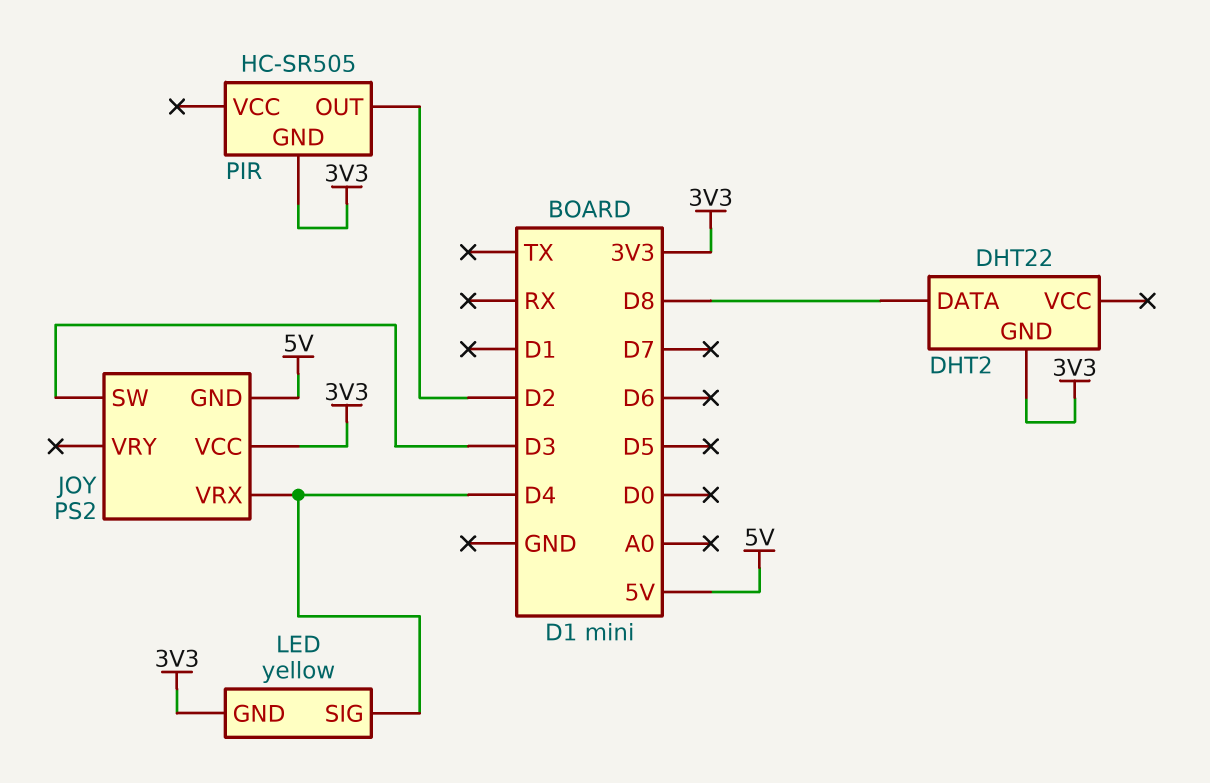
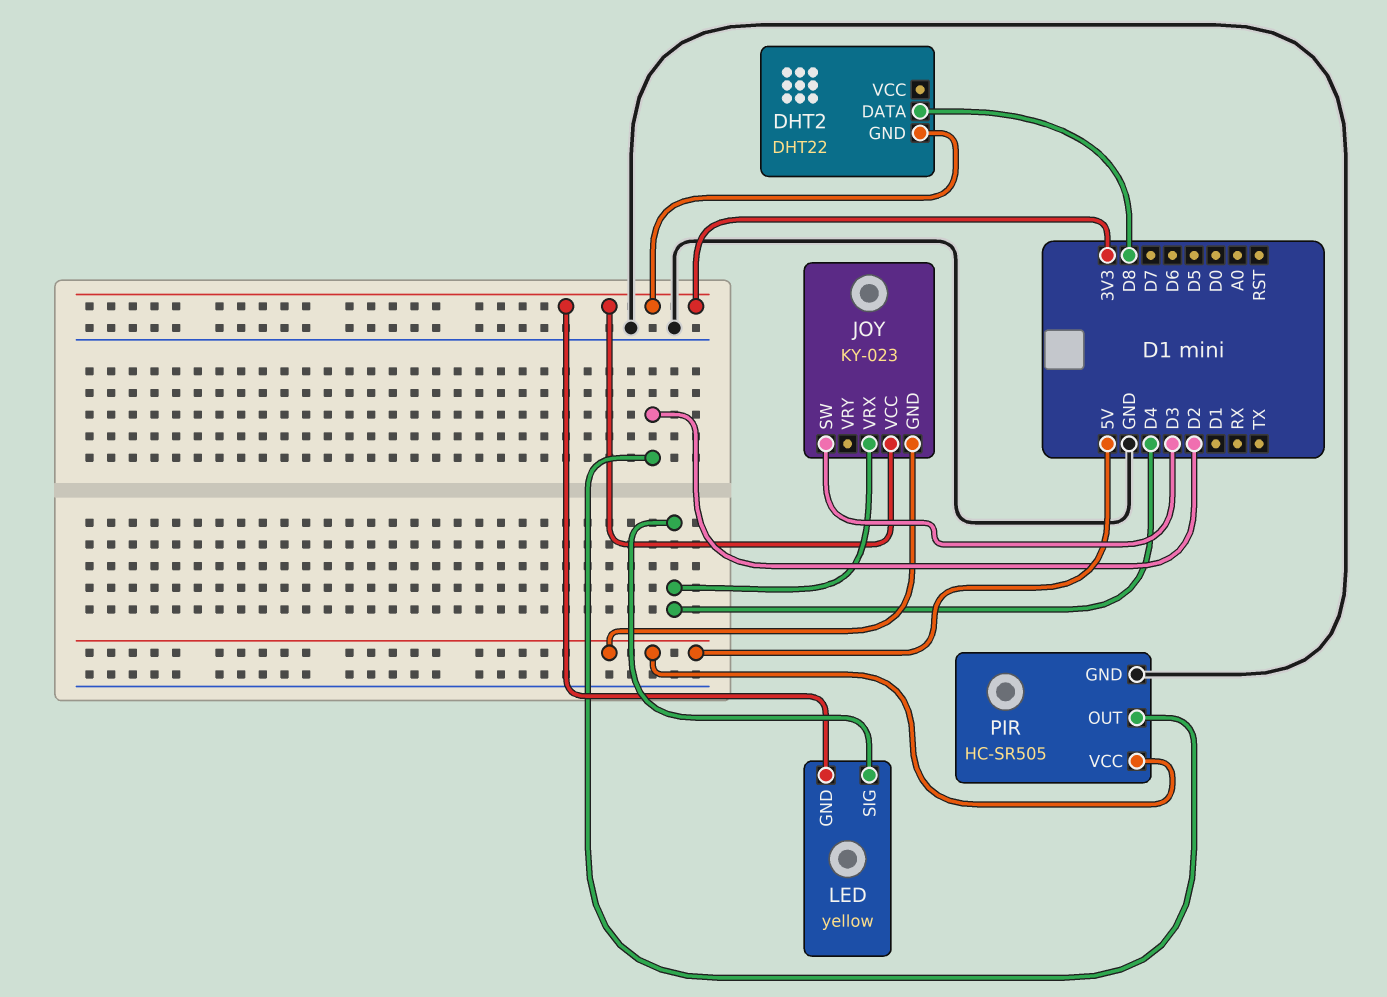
JOY: PS2 -> KY-023
PIR pin GND: 3V3 -> GND
PIR pin VCC: none -> 5V

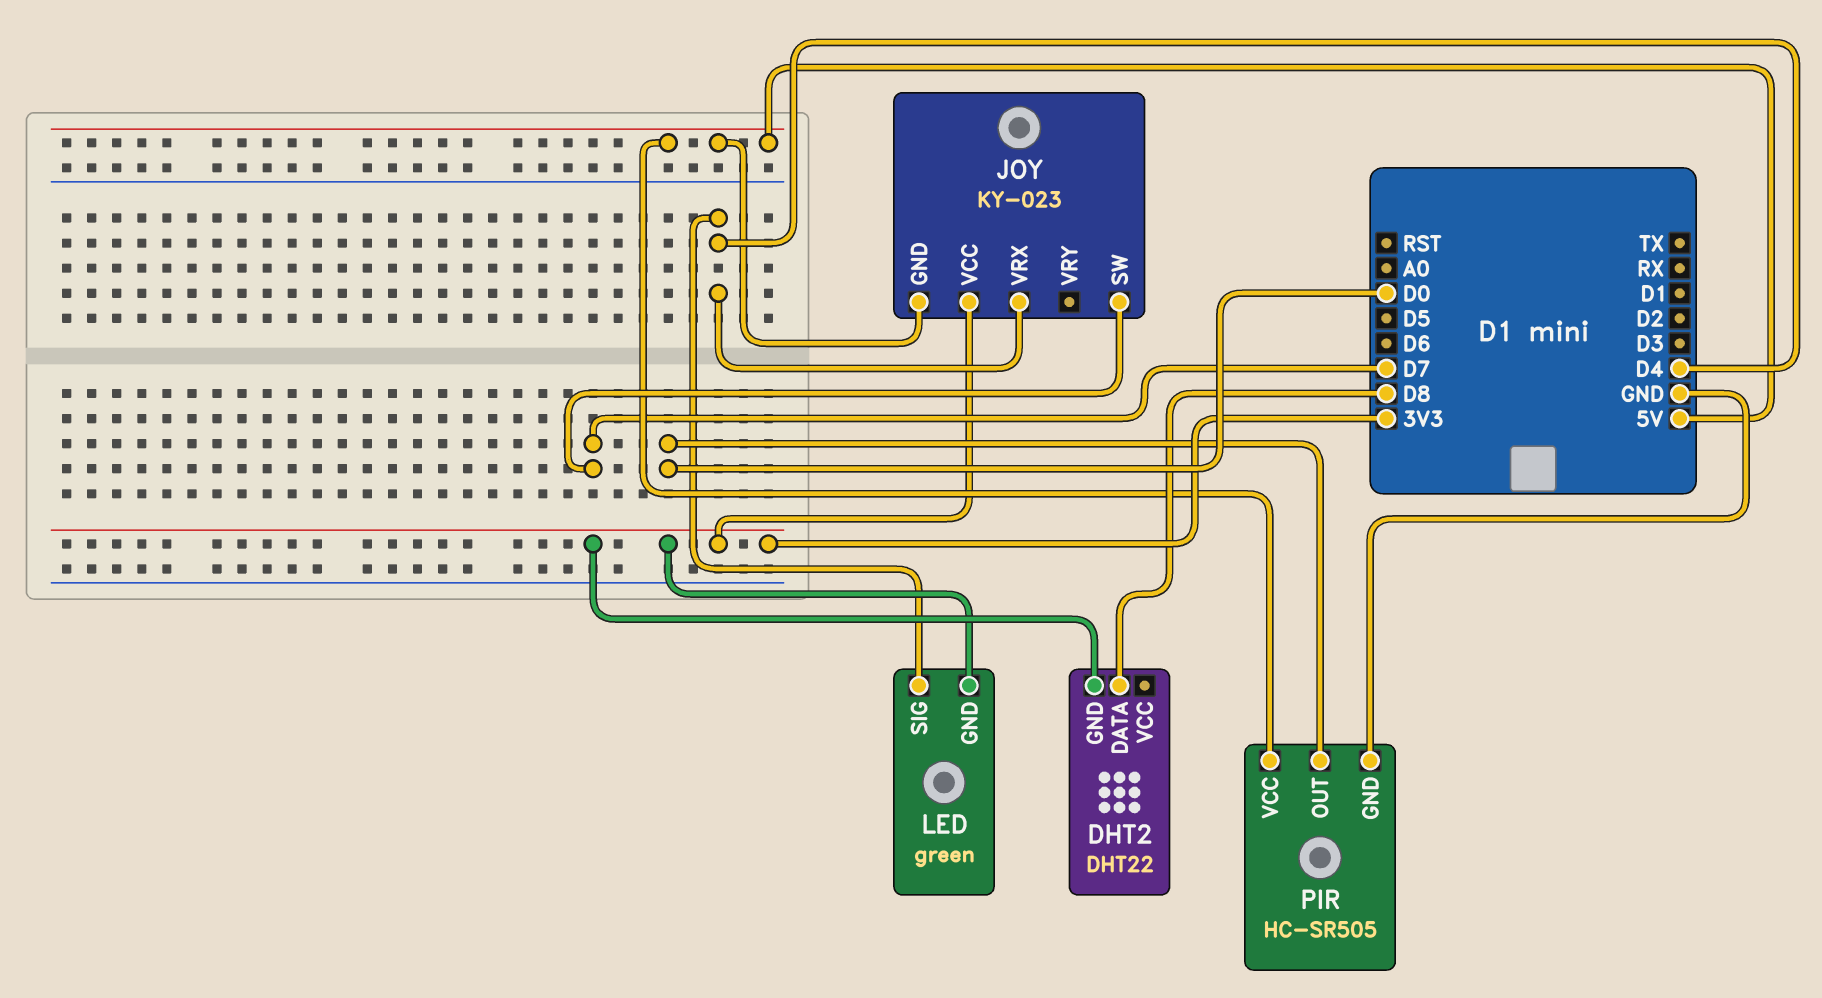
JOY pin SW: D3 -> D7
LED: yellow -> green
PIR pin OUT: D2 -> D0

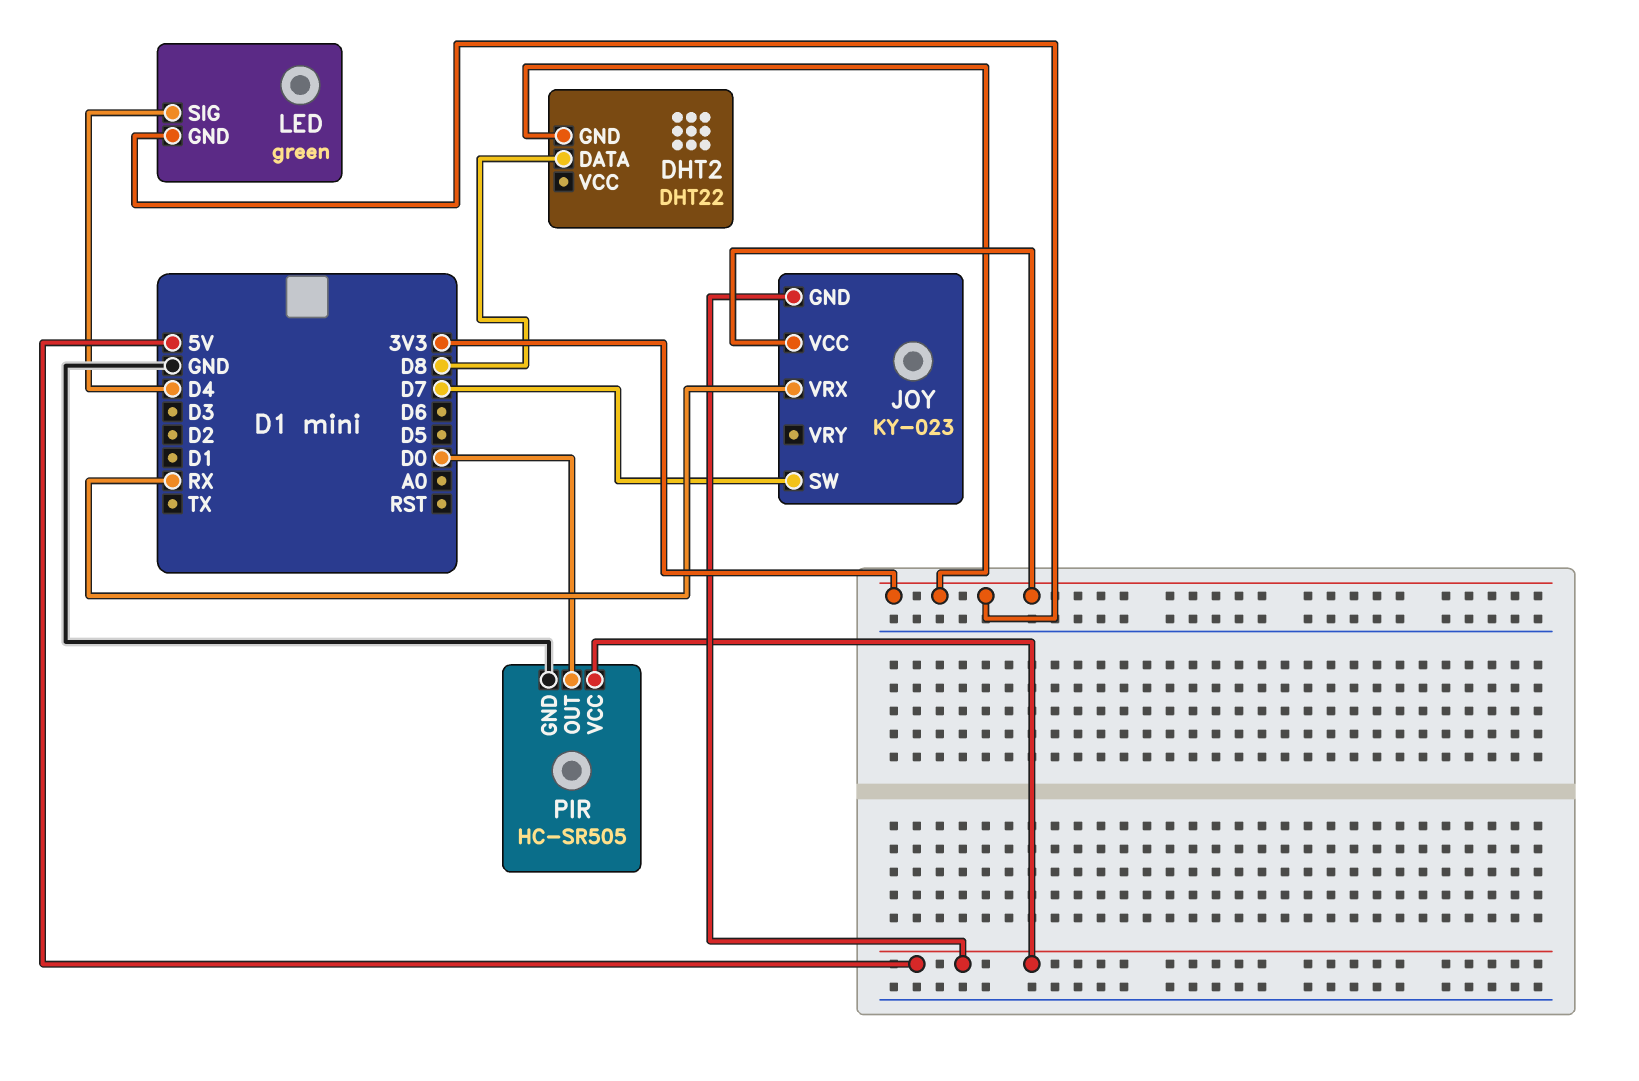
JOY pin VRX: D4 -> RX

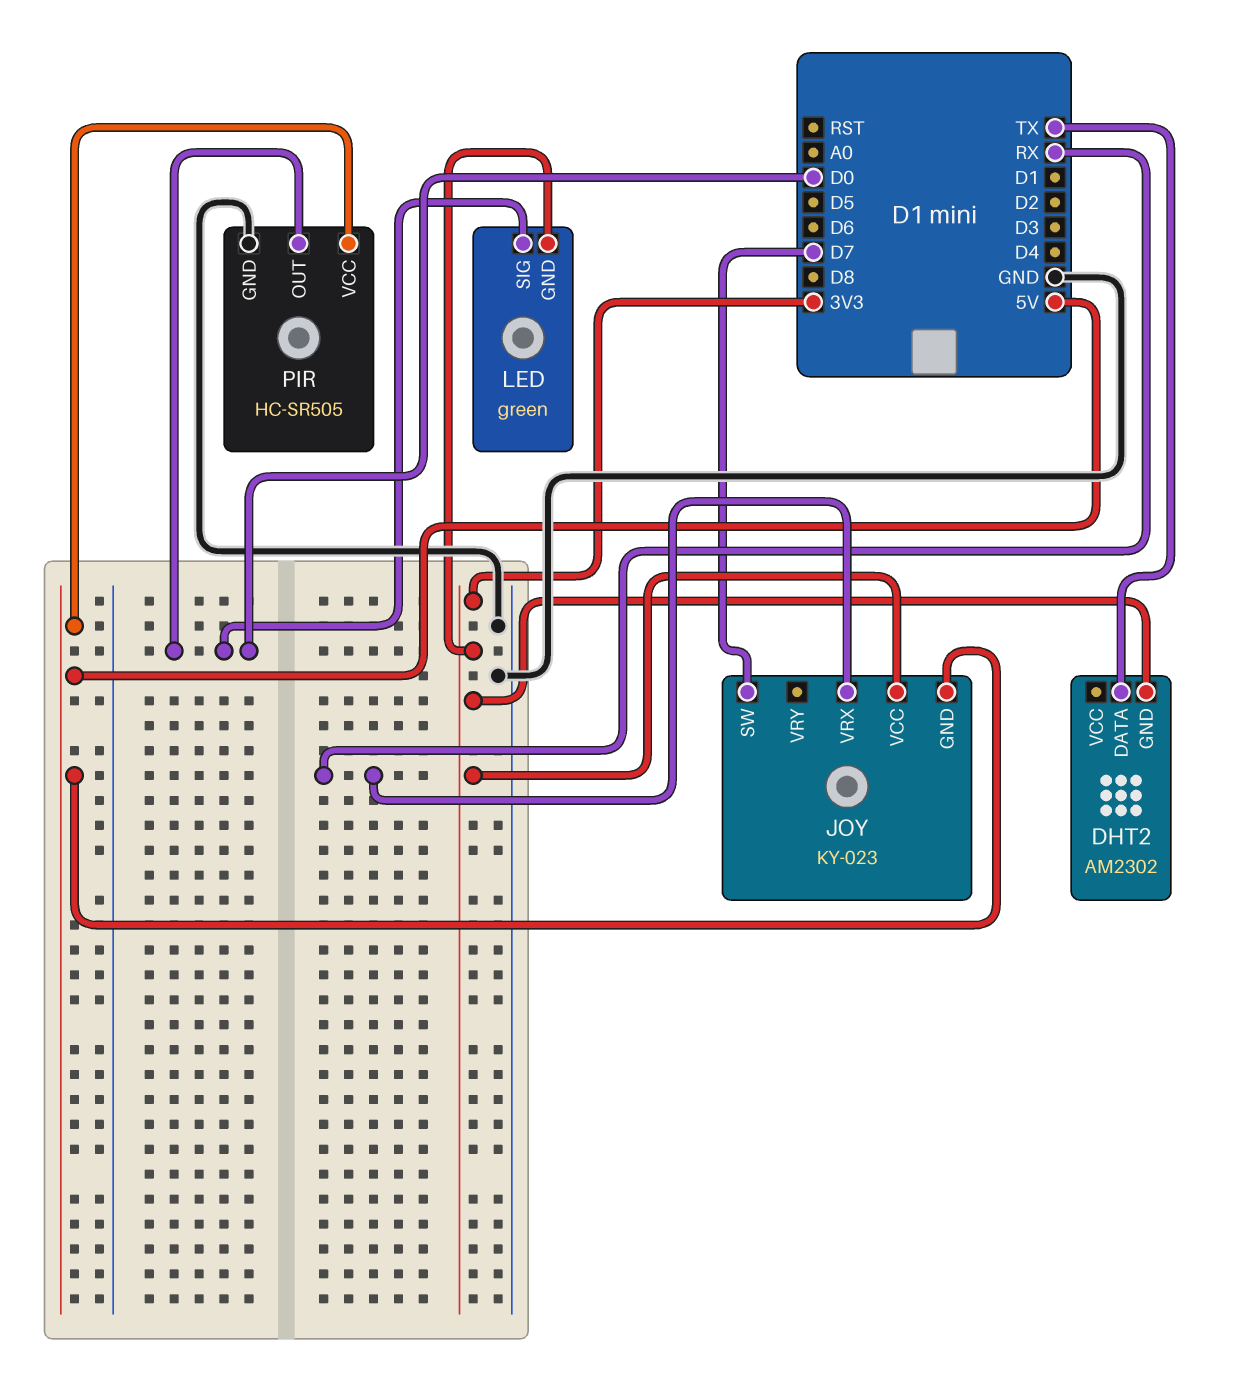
DHT2: DHT22 -> AM2302
DHT2 pin DATA: D8 -> TX
LED pin SIG: D4 -> D0

